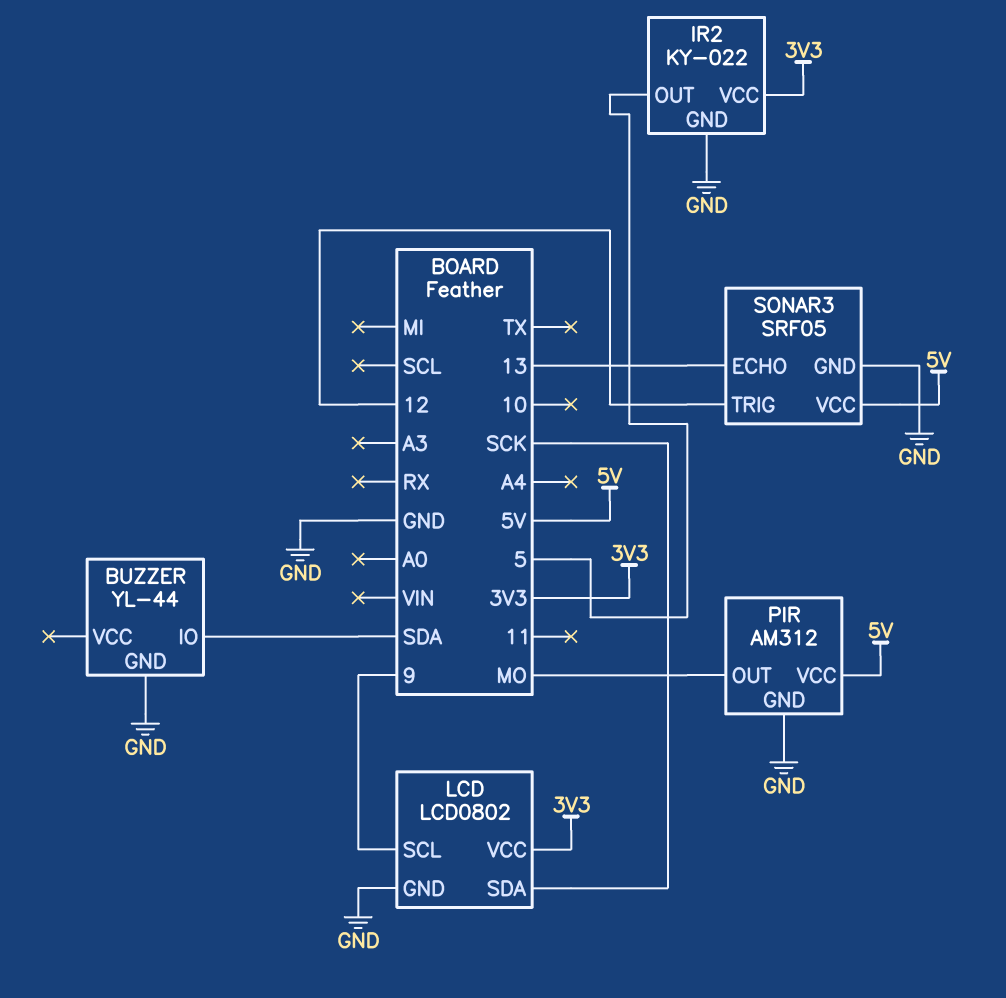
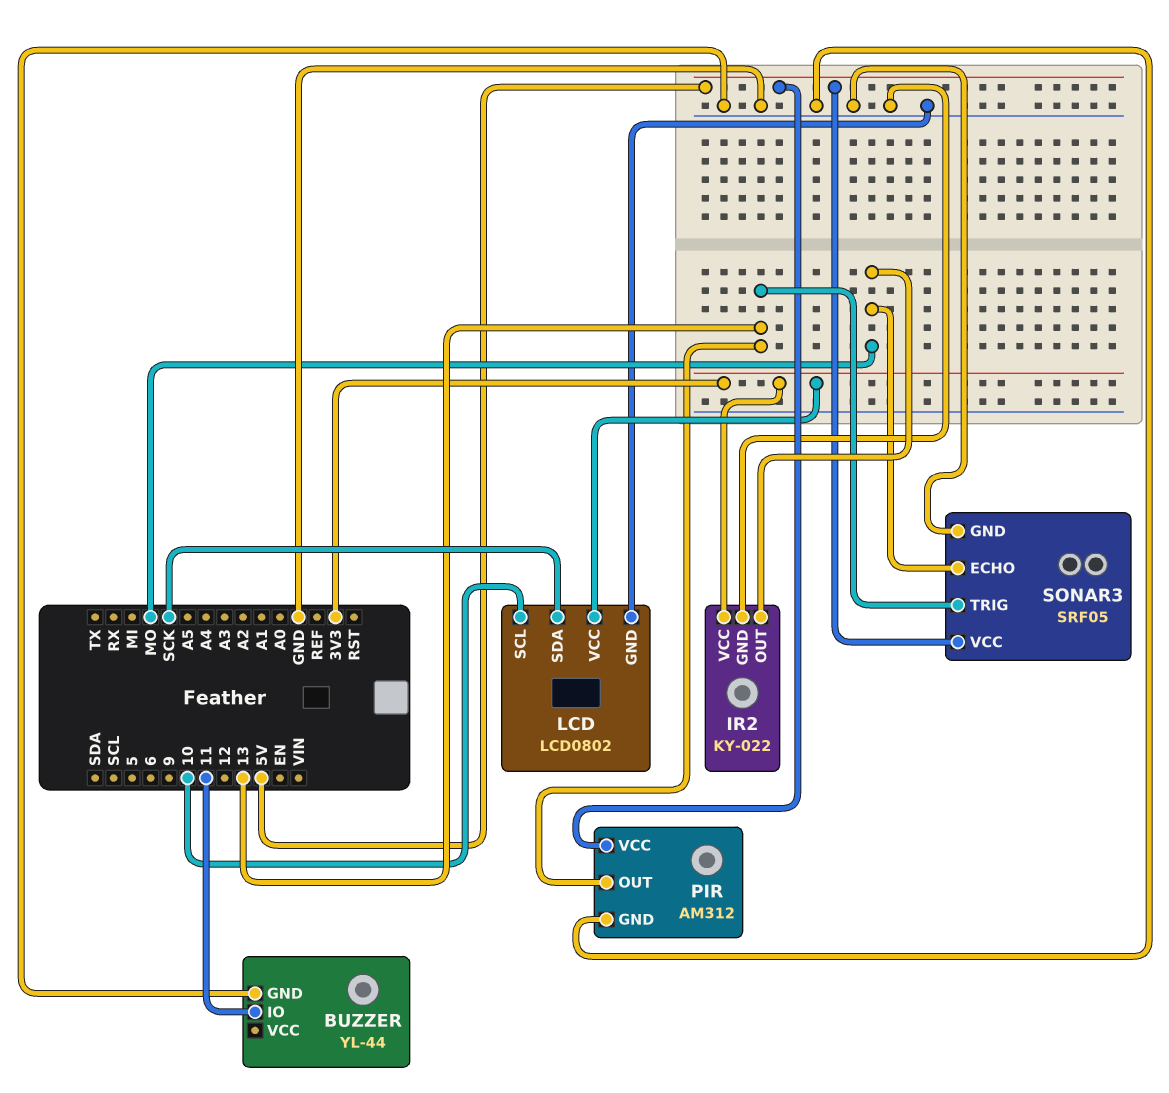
BUZZER pin IO: SDA -> 11
IR2 pin OUT: 5 -> MO
LCD pin SCL: 9 -> 10
PIR pin OUT: MO -> 13
SONAR3 pin ECHO: 13 -> MO
SONAR3 pin TRIG: 12 -> 13

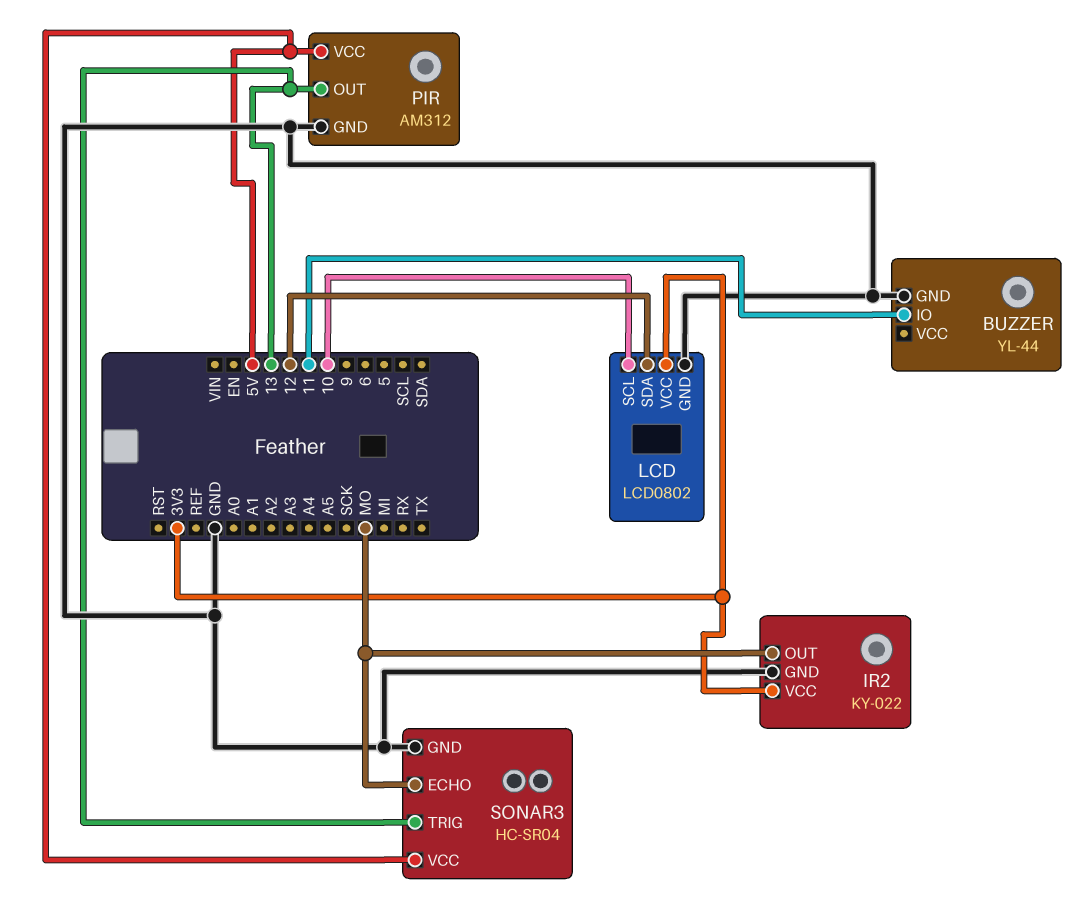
LCD pin SDA: SCK -> 12
SONAR3: SRF05 -> HC-SR04

